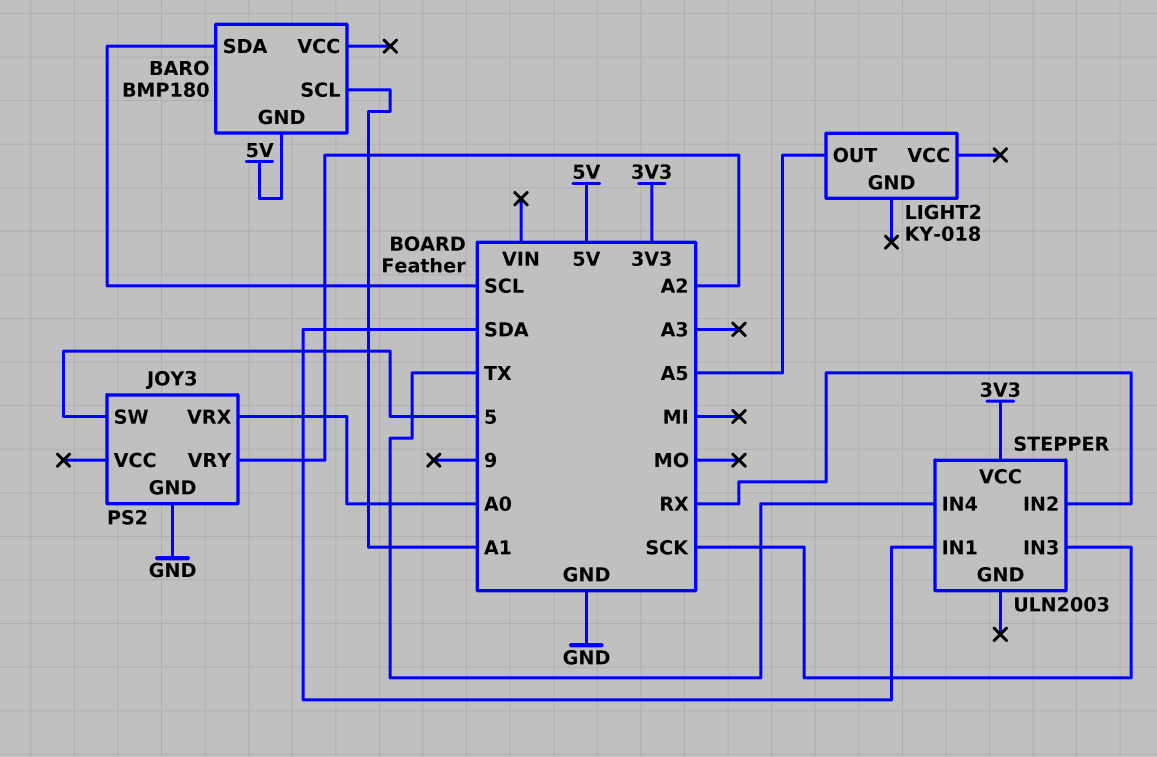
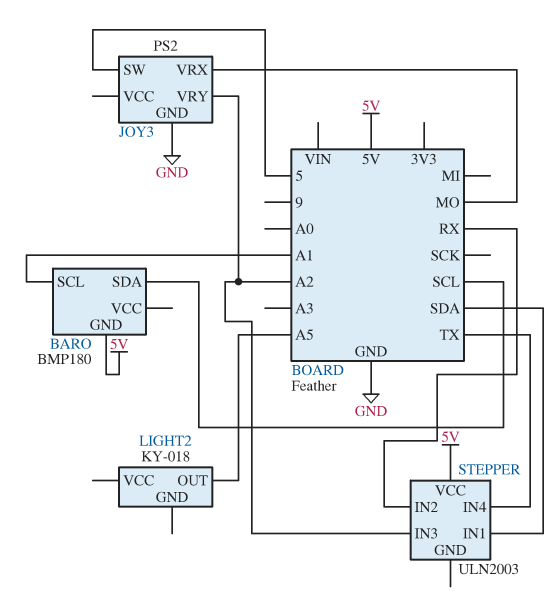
JOY3 pin VRX: A0 -> MO
STEPPER pin IN3: SCK -> A2
STEPPER pin VCC: 3V3 -> 5V

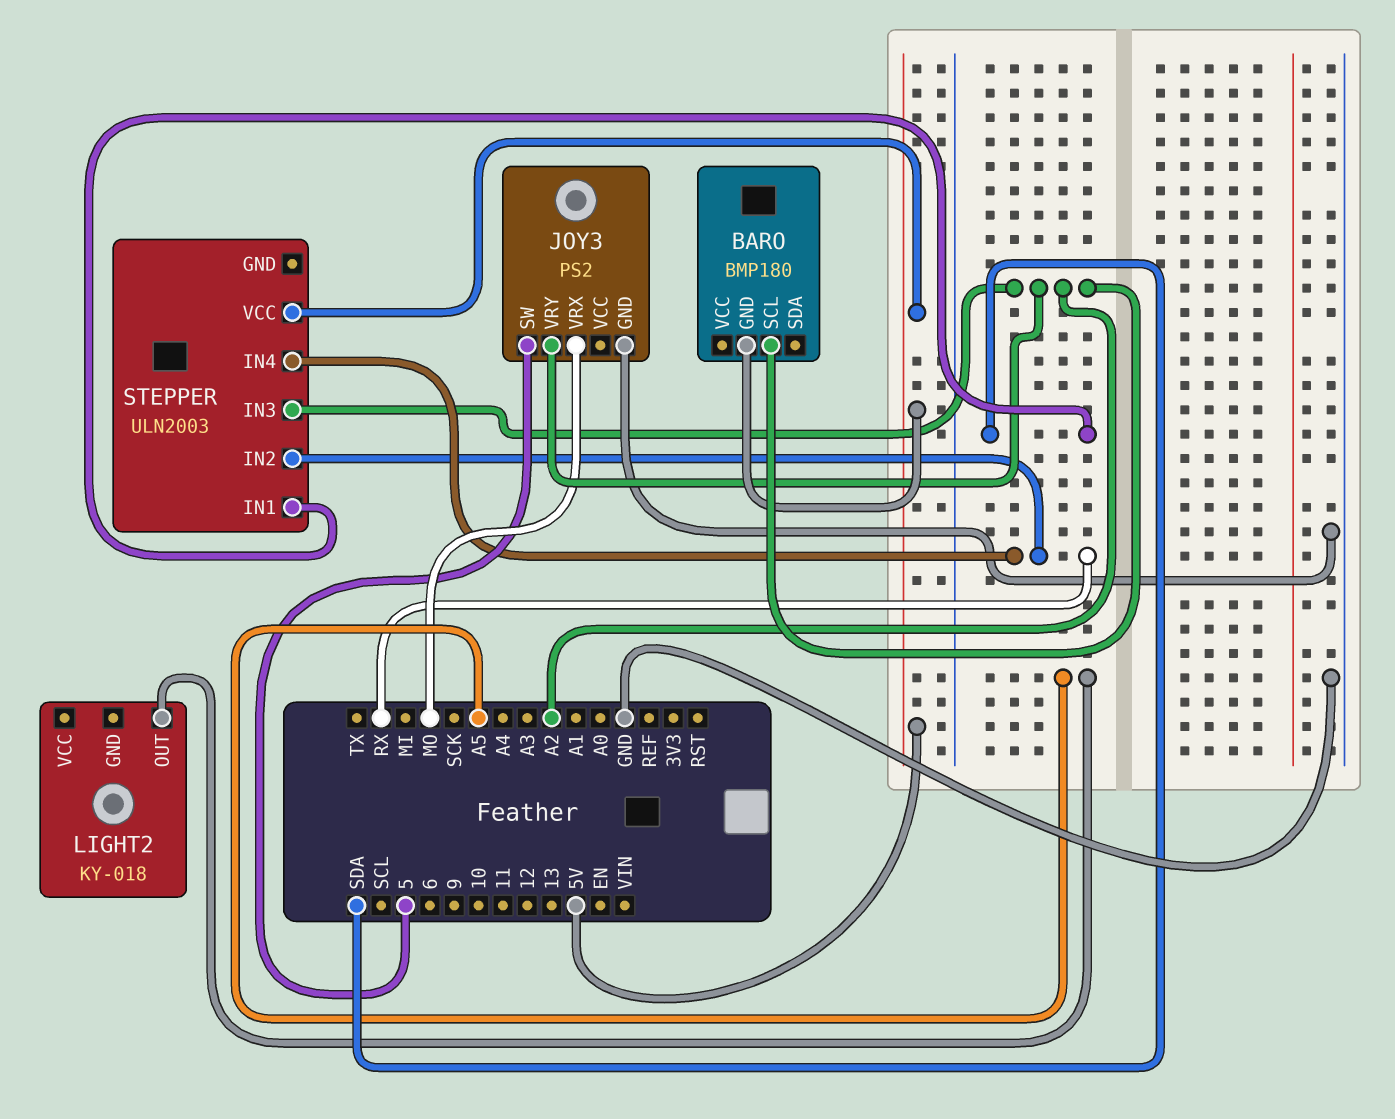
BARO pin SCL: A1 -> A2
BARO pin SDA: SCL -> none
STEPPER pin IN4: TX -> RX

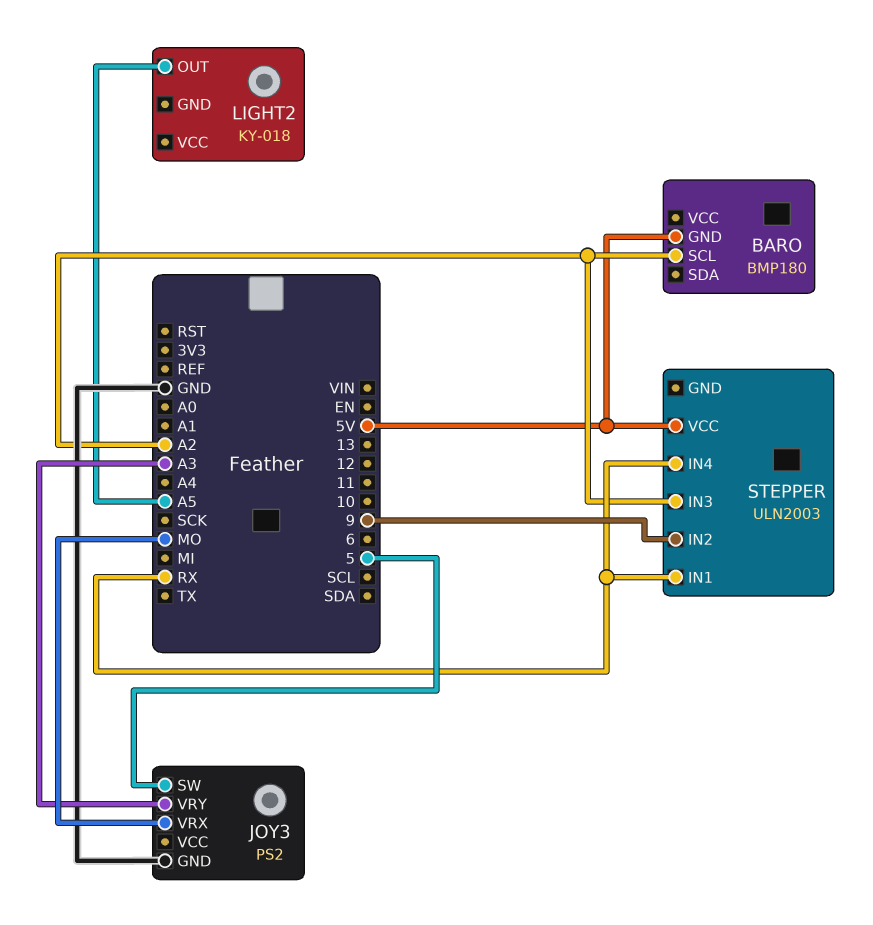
JOY3 pin VRY: A2 -> A3
STEPPER pin IN1: SDA -> RX
STEPPER pin IN2: RX -> 9

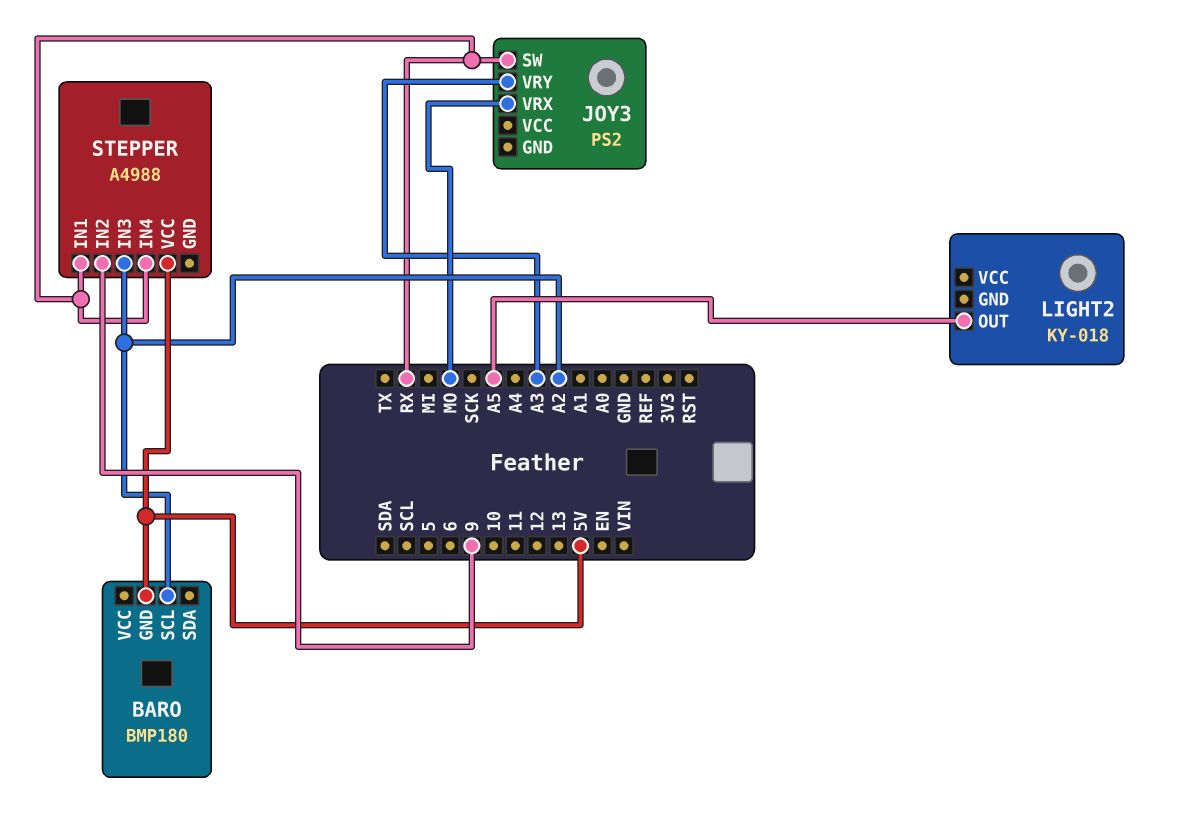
JOY3 pin GND: GND -> none
JOY3 pin SW: 5 -> RX
STEPPER: ULN2003 -> A4988

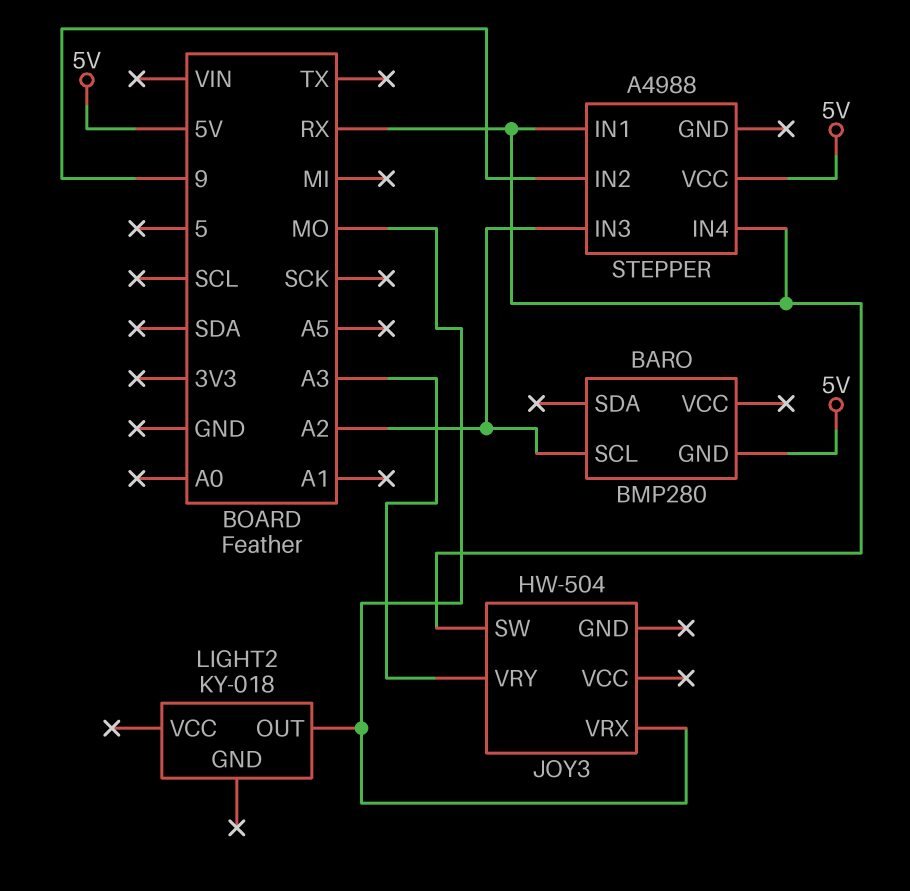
BARO: BMP180 -> BMP280
JOY3: PS2 -> HW-504
LIGHT2 pin OUT: A5 -> MO

